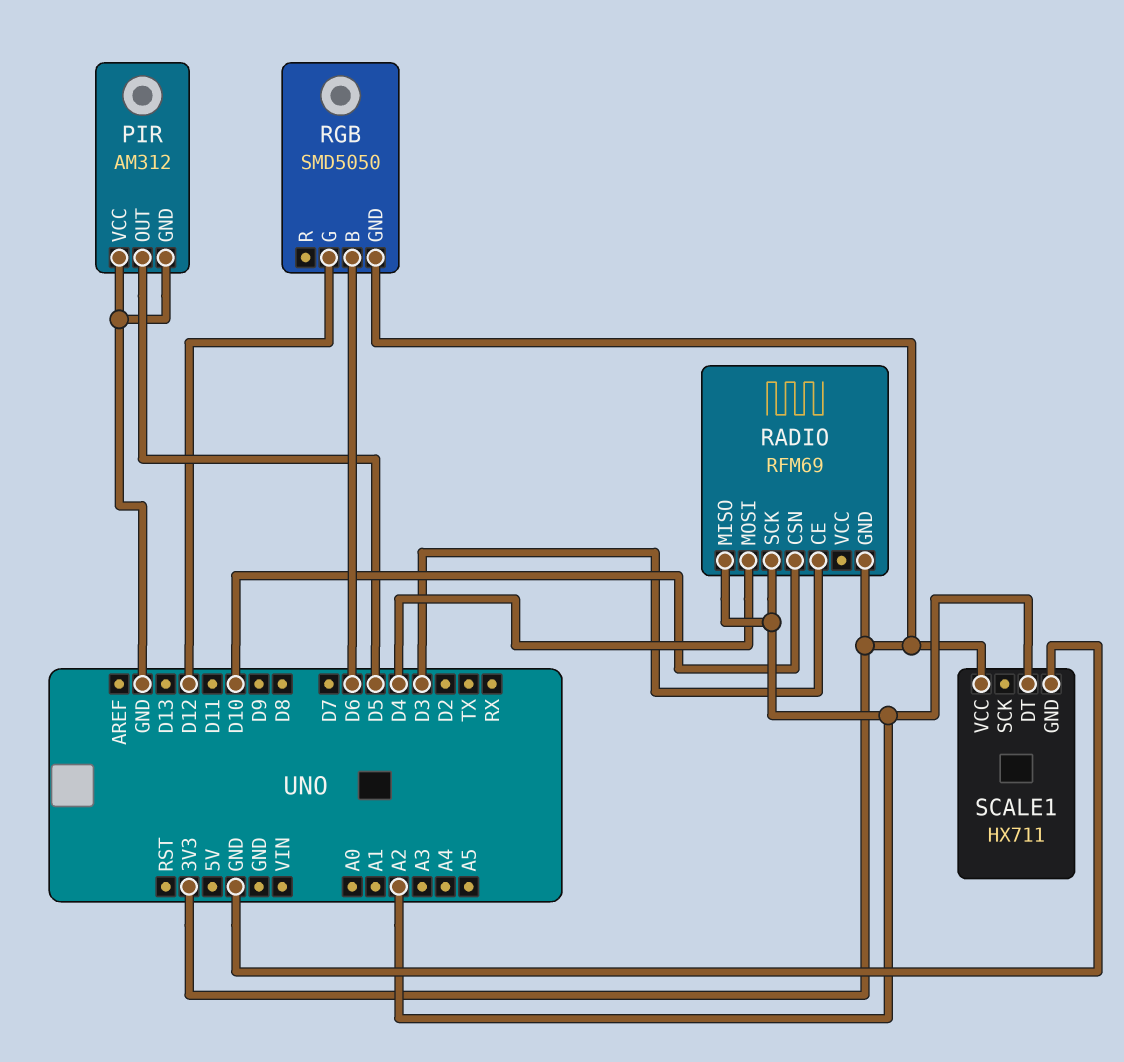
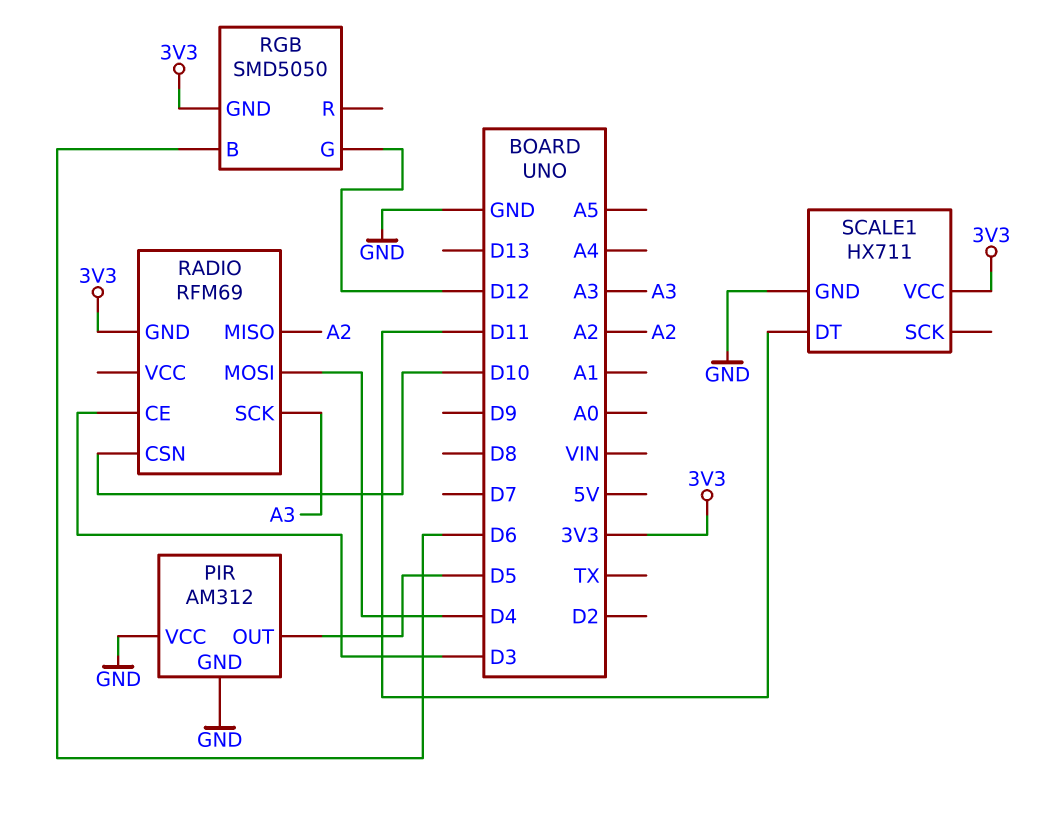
RADIO pin SCK: A2 -> A3
SCALE1 pin DT: A2 -> D11

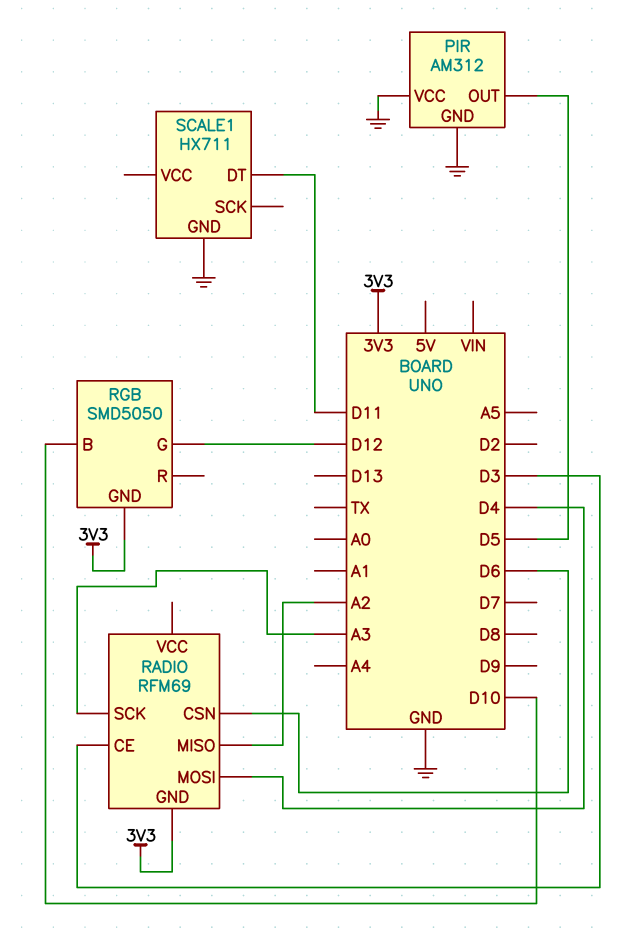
RADIO pin CSN: D10 -> D6
RGB pin B: D6 -> D10
SCALE1 pin VCC: 3V3 -> none

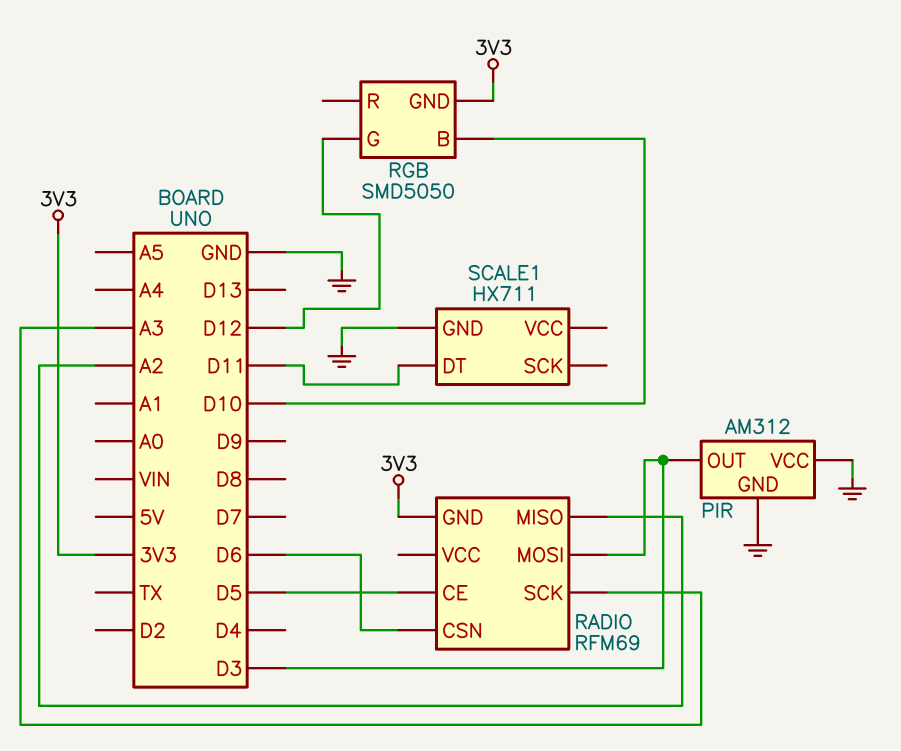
PIR pin OUT: D5 -> D3
RADIO pin CE: D3 -> D5
RADIO pin MOSI: D4 -> D3

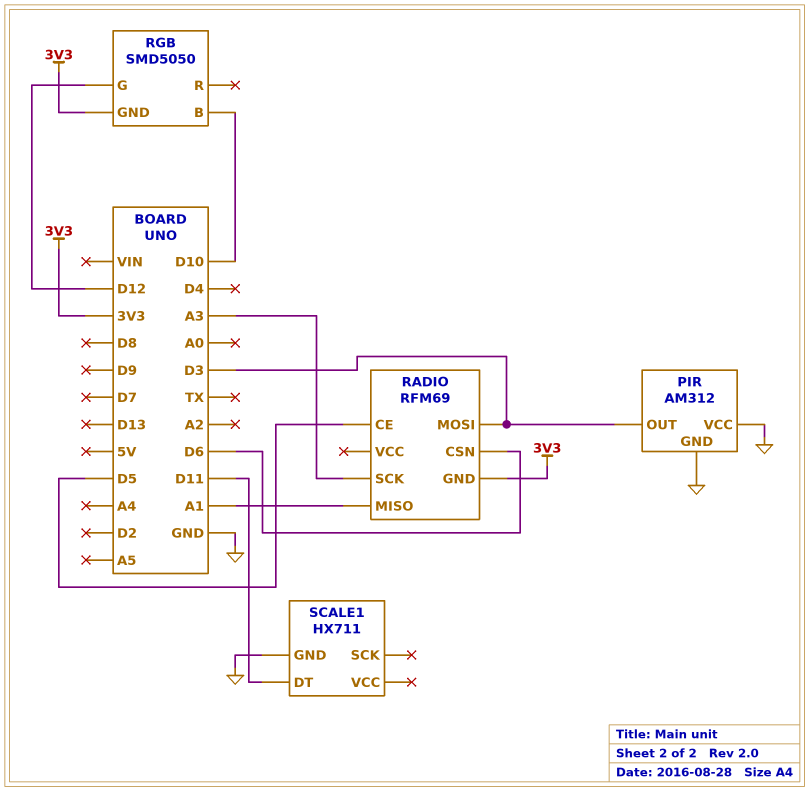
RADIO pin MISO: A2 -> A1

